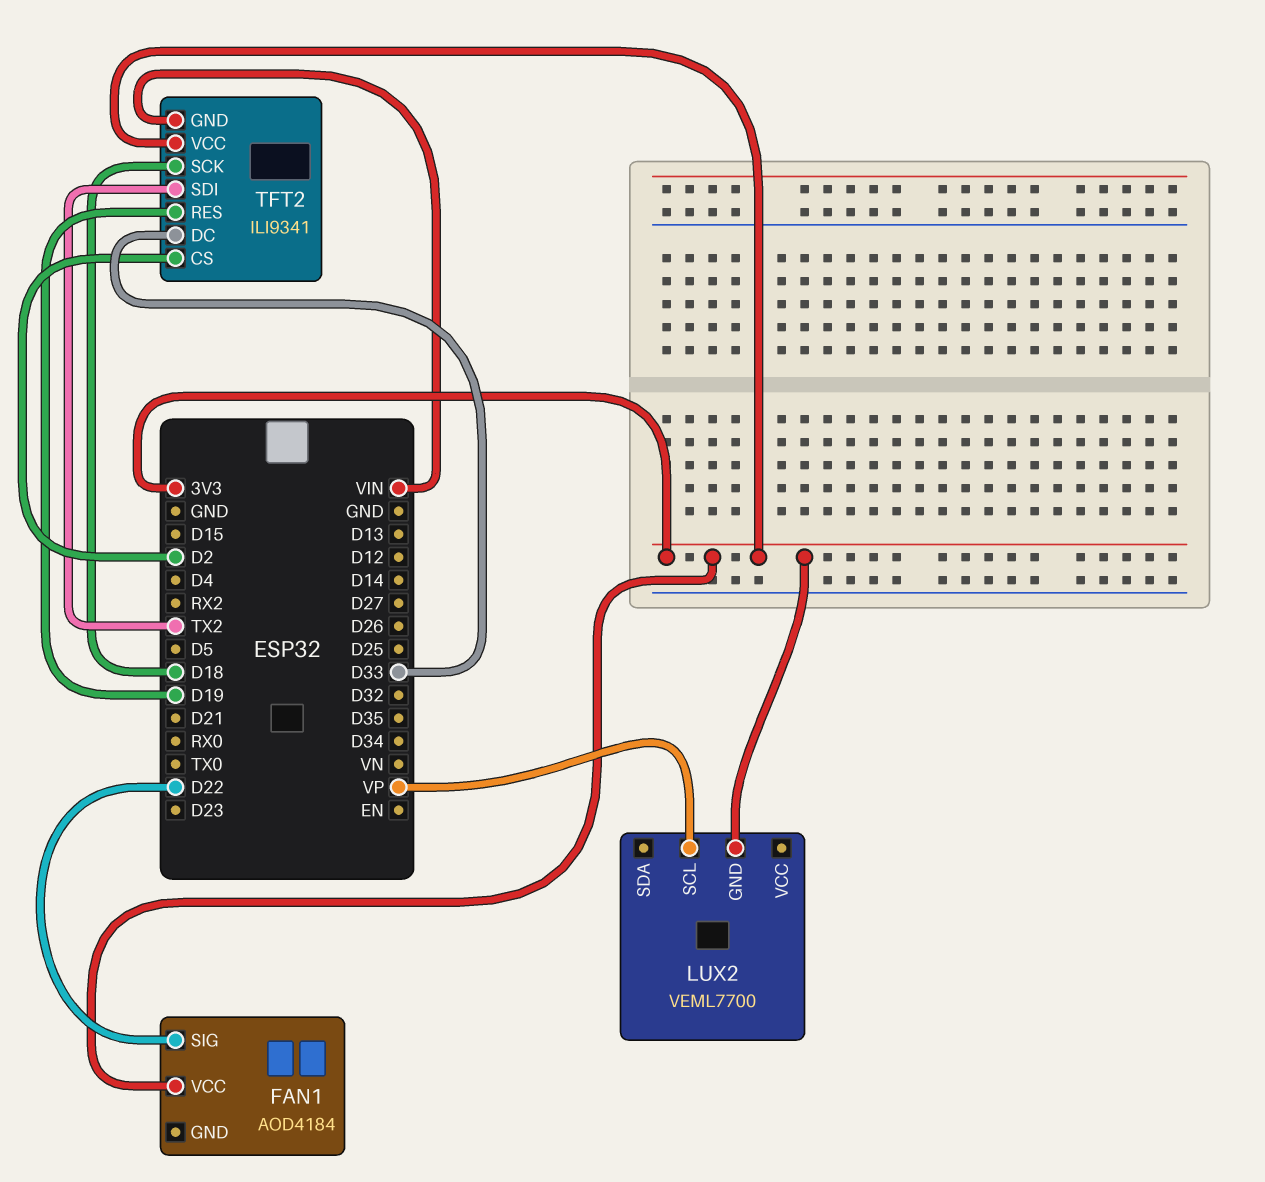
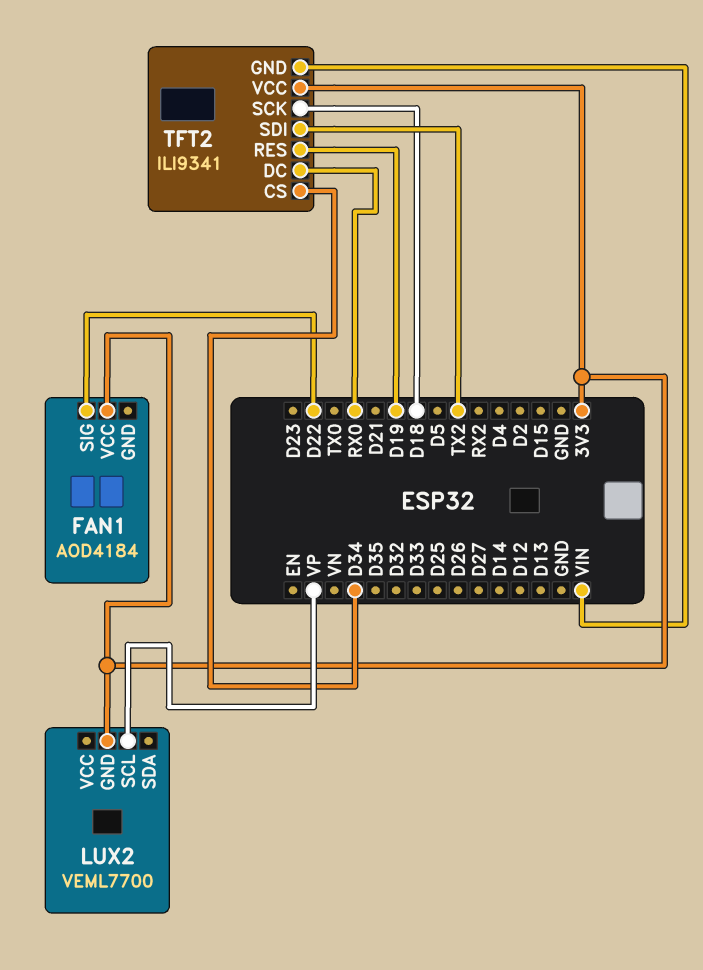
TFT2 pin CS: D2 -> D34
TFT2 pin DC: D33 -> RX0

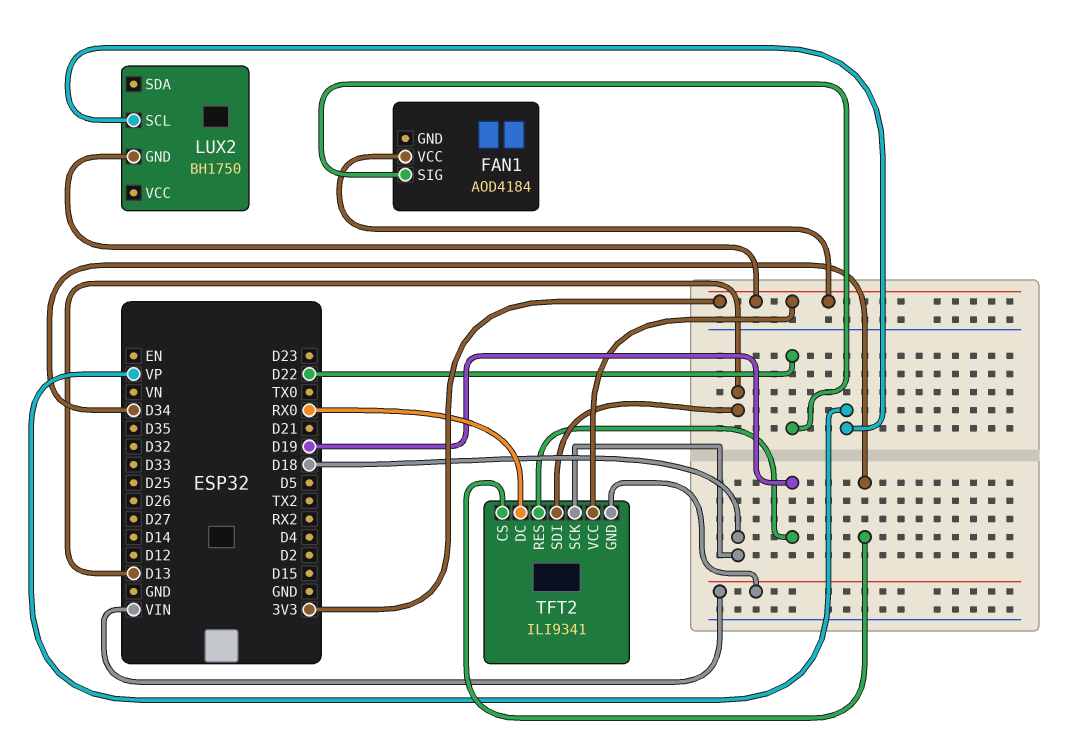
LUX2: VEML7700 -> BH1750
TFT2 pin SDI: TX2 -> D13

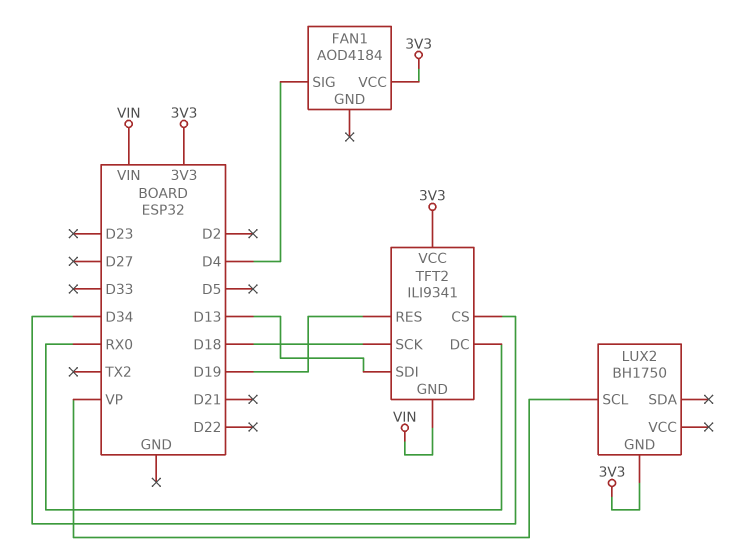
FAN1 pin SIG: D22 -> D4

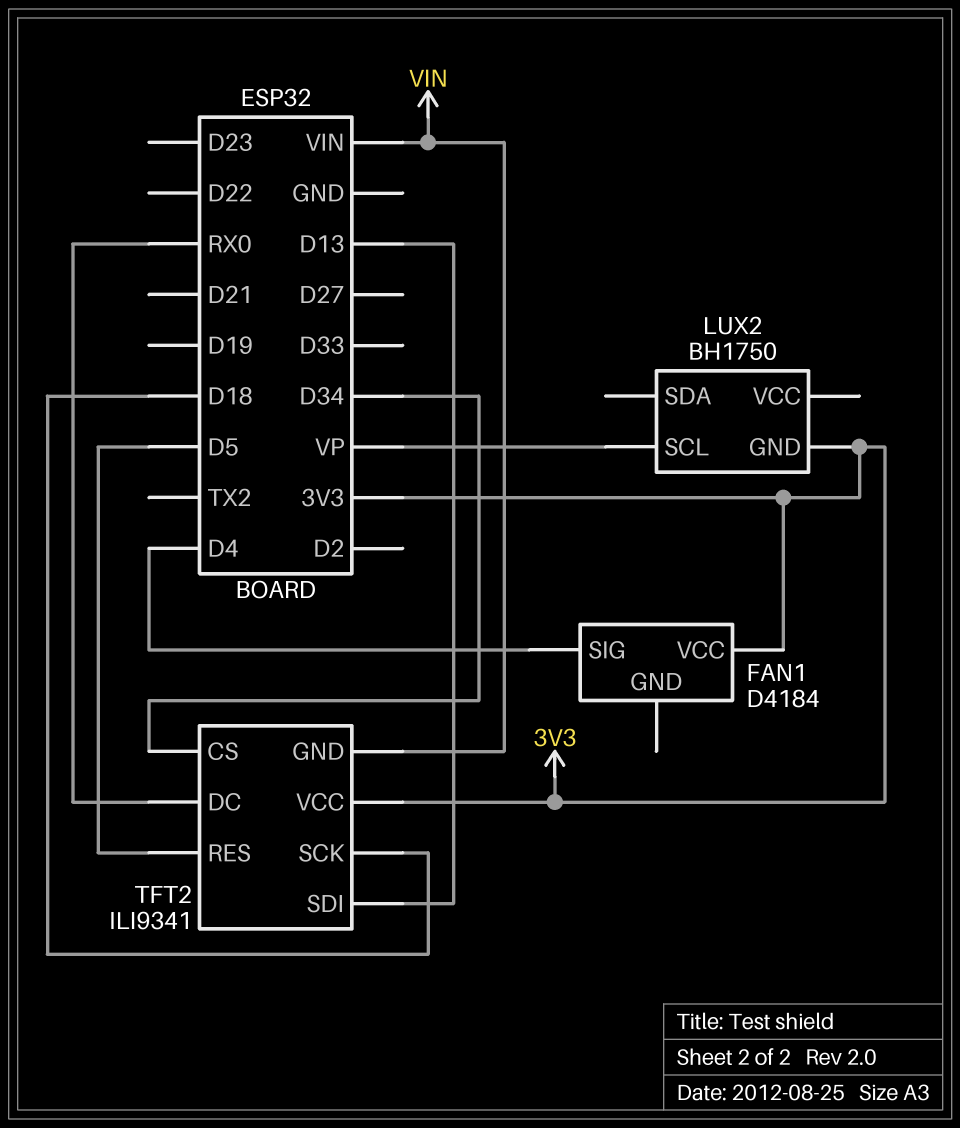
FAN1: AOD4184 -> D4184
TFT2 pin RES: D19 -> D5

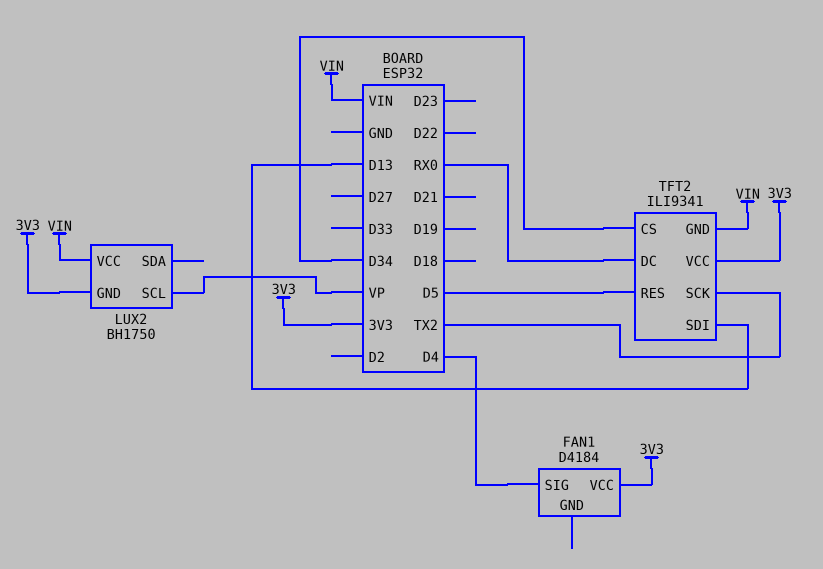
LUX2 pin VCC: none -> VIN
TFT2 pin SCK: D18 -> TX2

